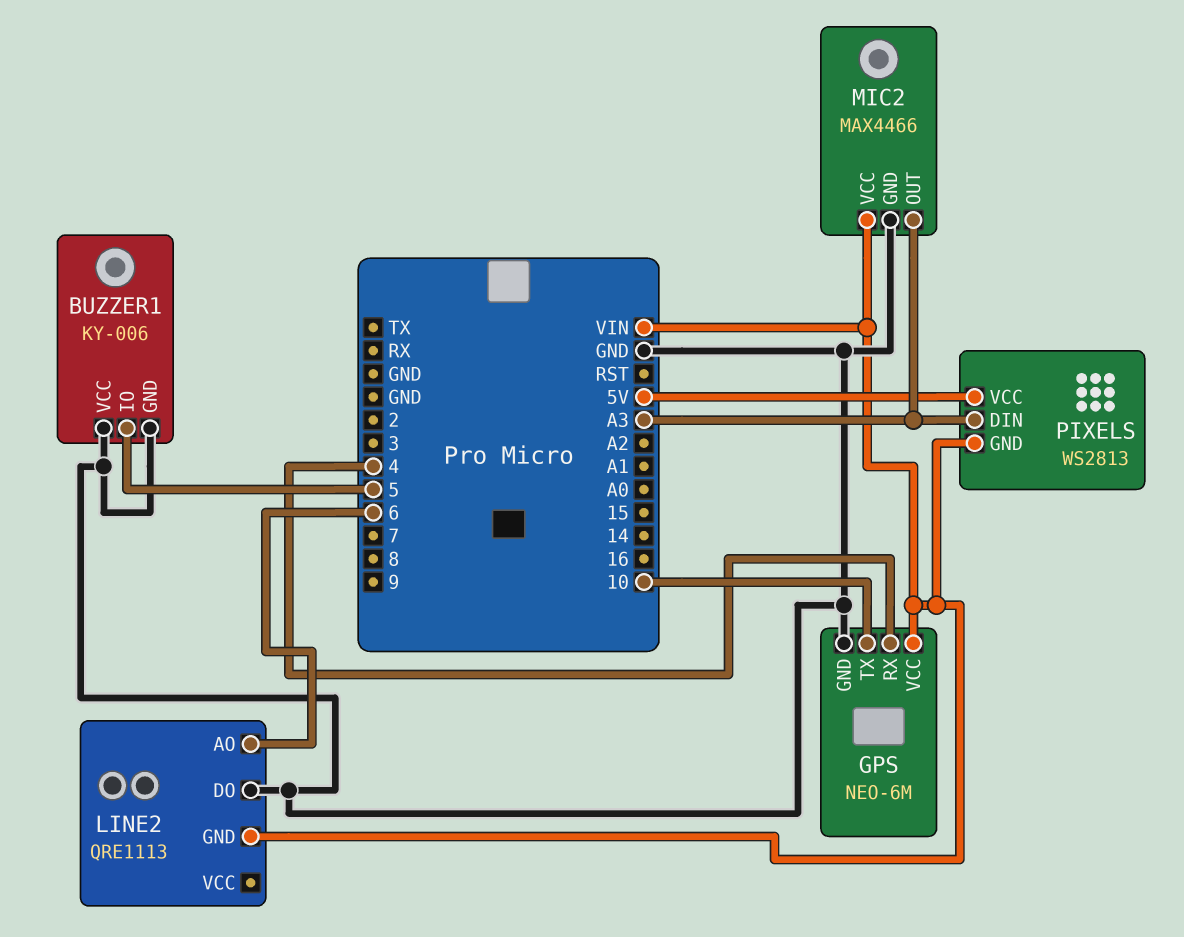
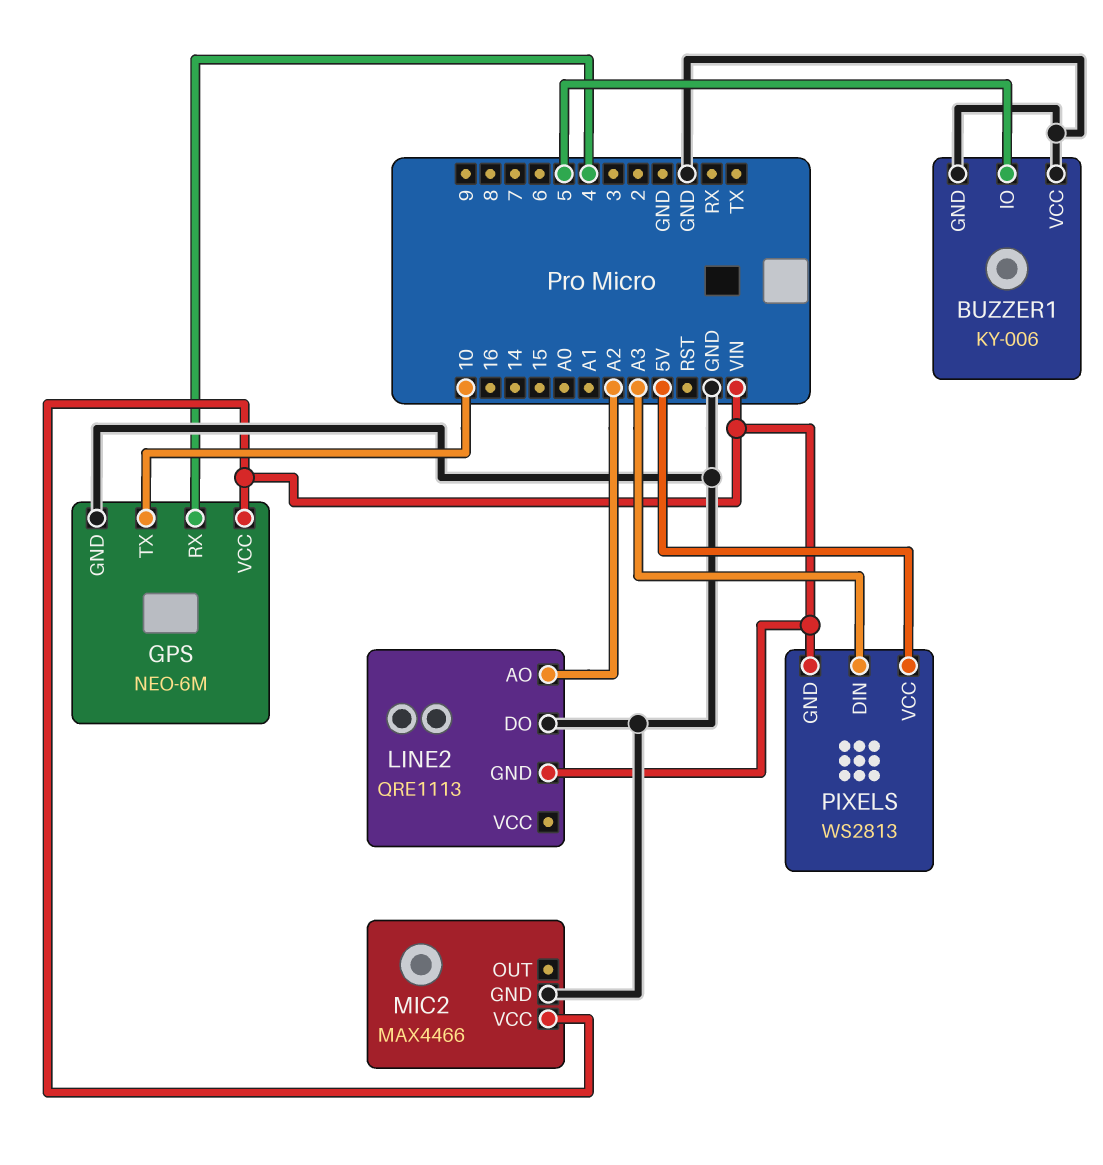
LINE2 pin AO: 6 -> A2
MIC2 pin OUT: A3 -> none

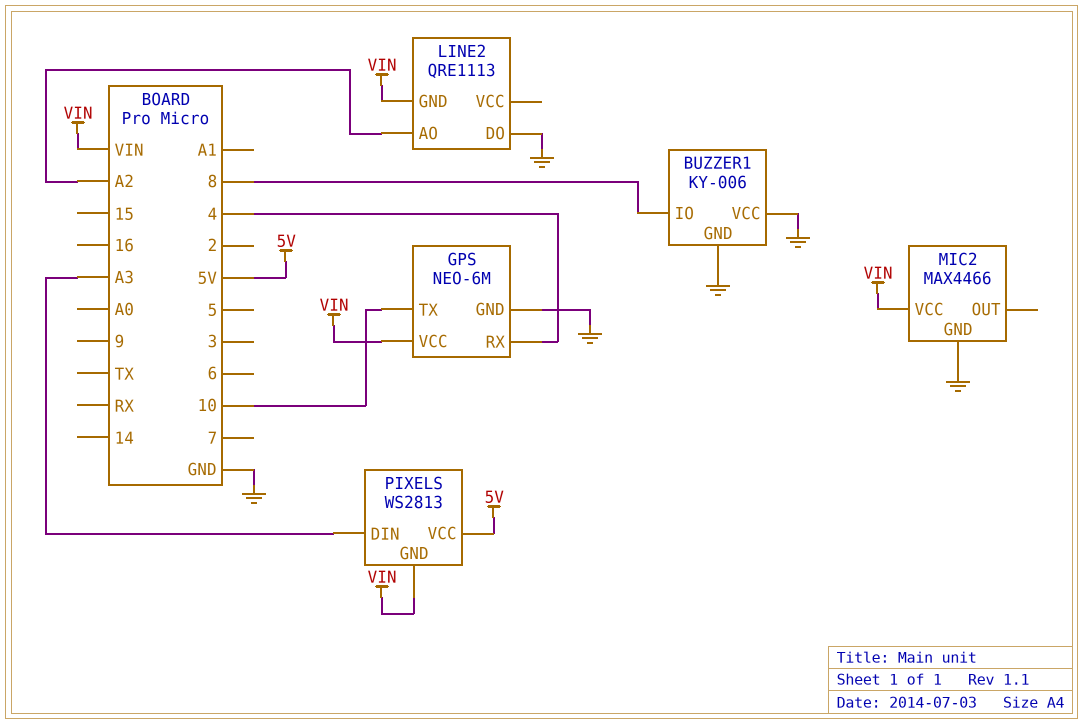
BUZZER1 pin IO: 5 -> 8

